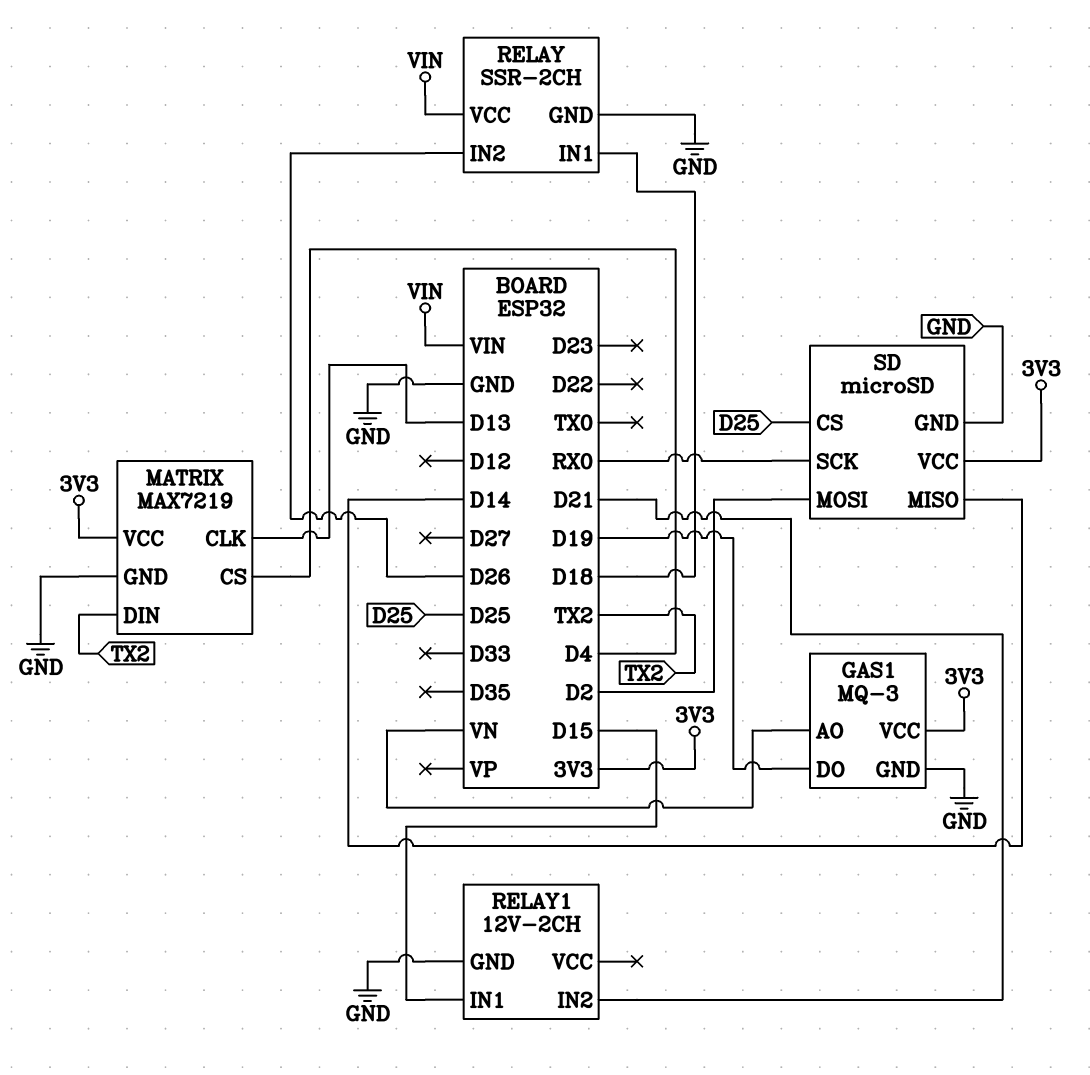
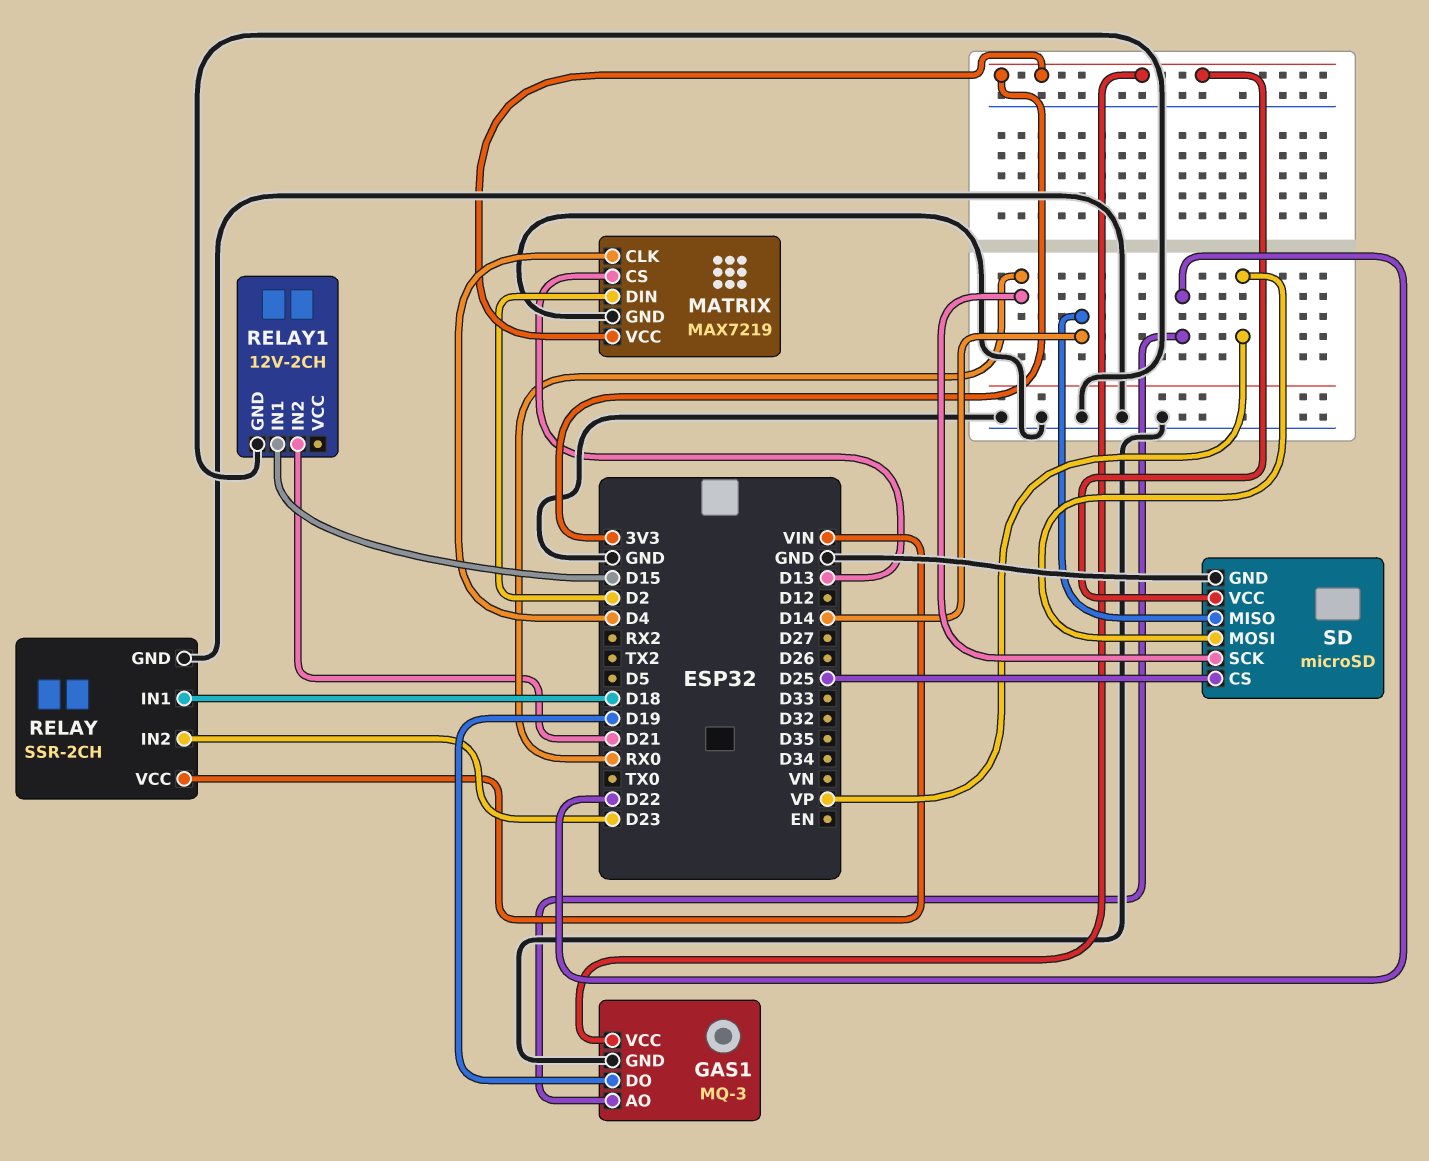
GAS1 pin AO: VN -> D22
MATRIX pin CLK: D13 -> D4
MATRIX pin CS: D4 -> D13
MATRIX pin DIN: TX2 -> D2
RELAY pin IN2: D26 -> D23
SD pin MOSI: D2 -> VP

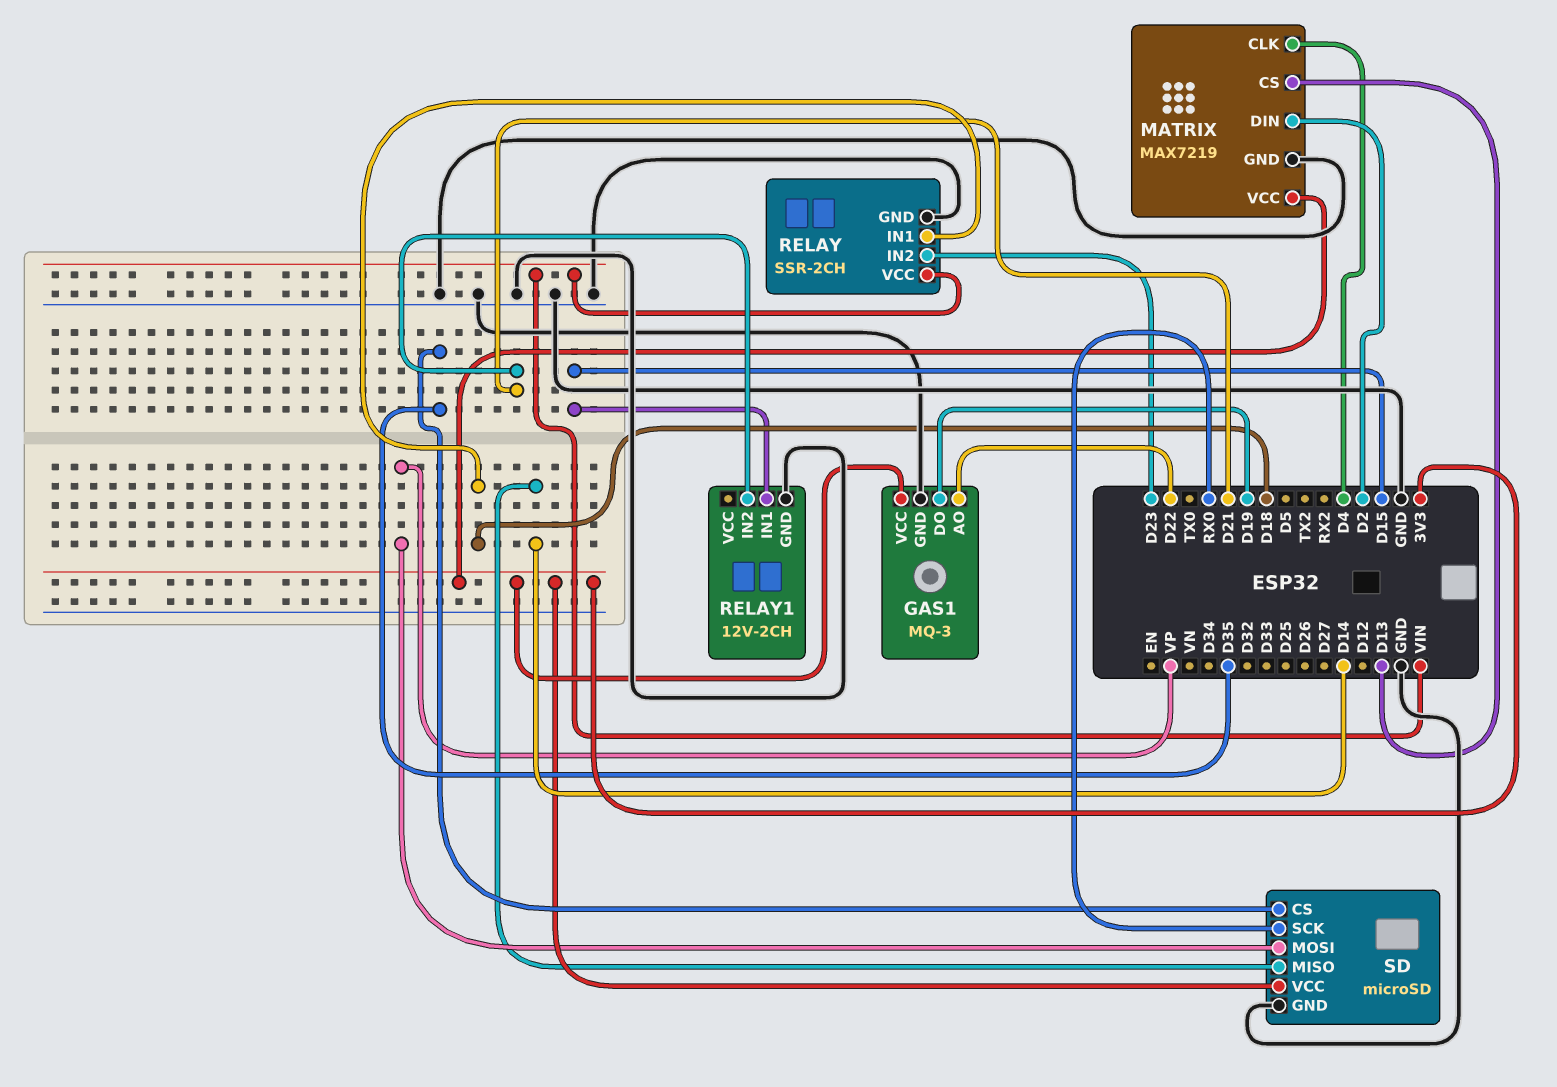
SD pin CS: D25 -> D35

